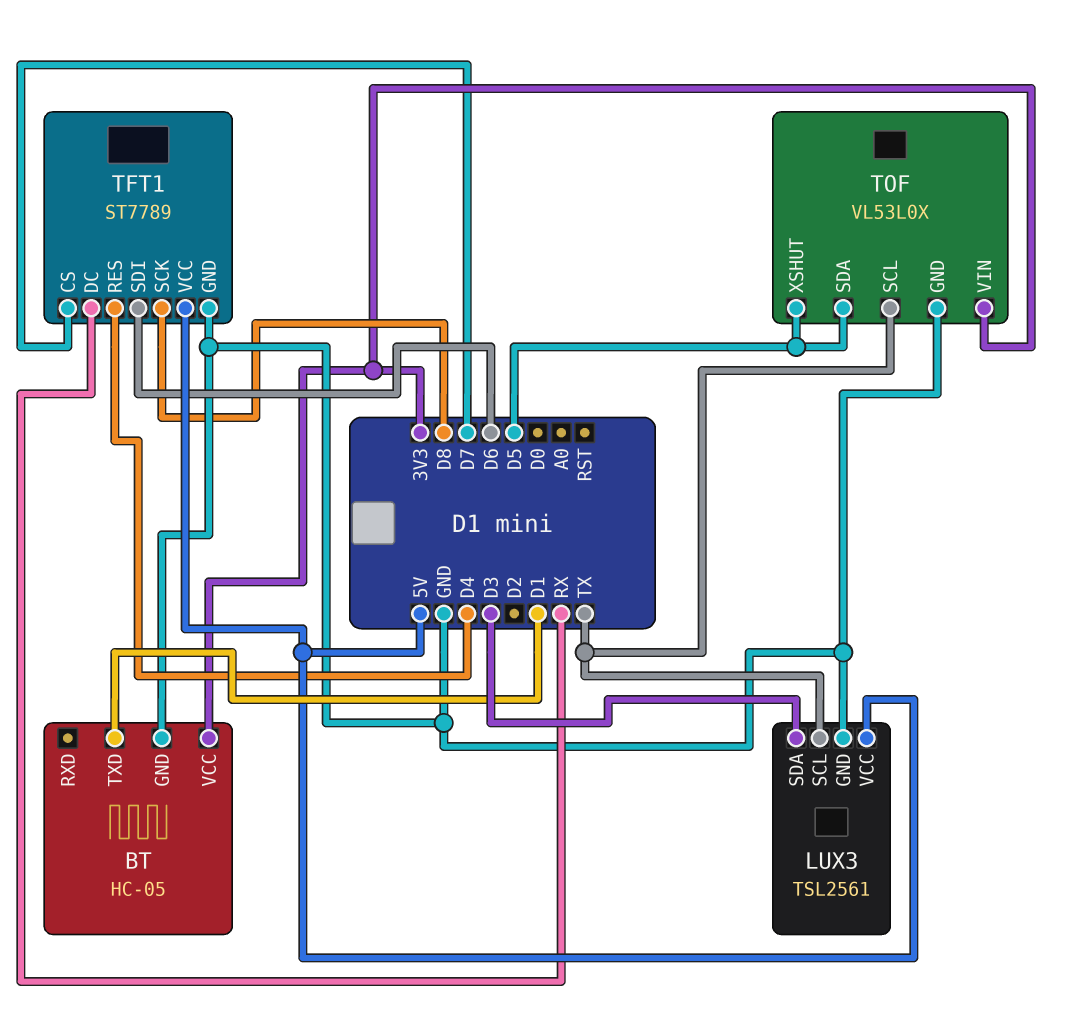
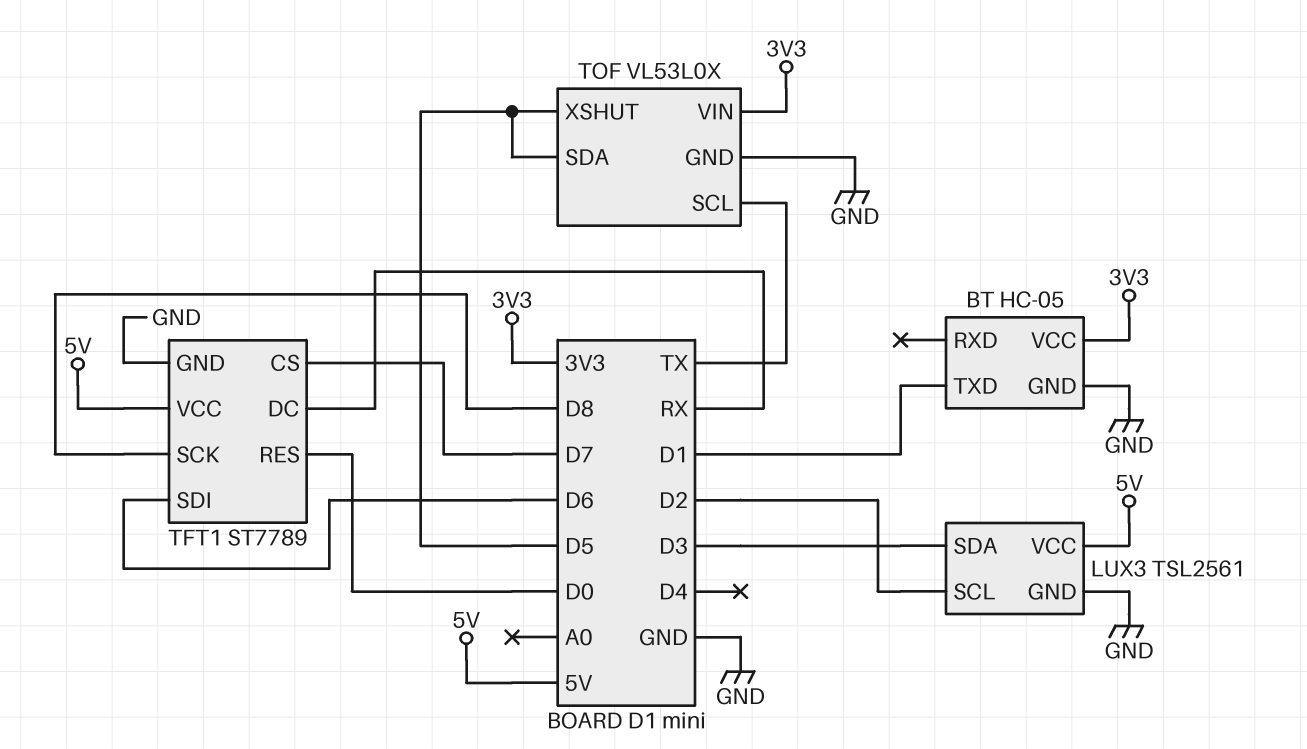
LUX3 pin SCL: TX -> D2
TFT1 pin RES: D4 -> D0

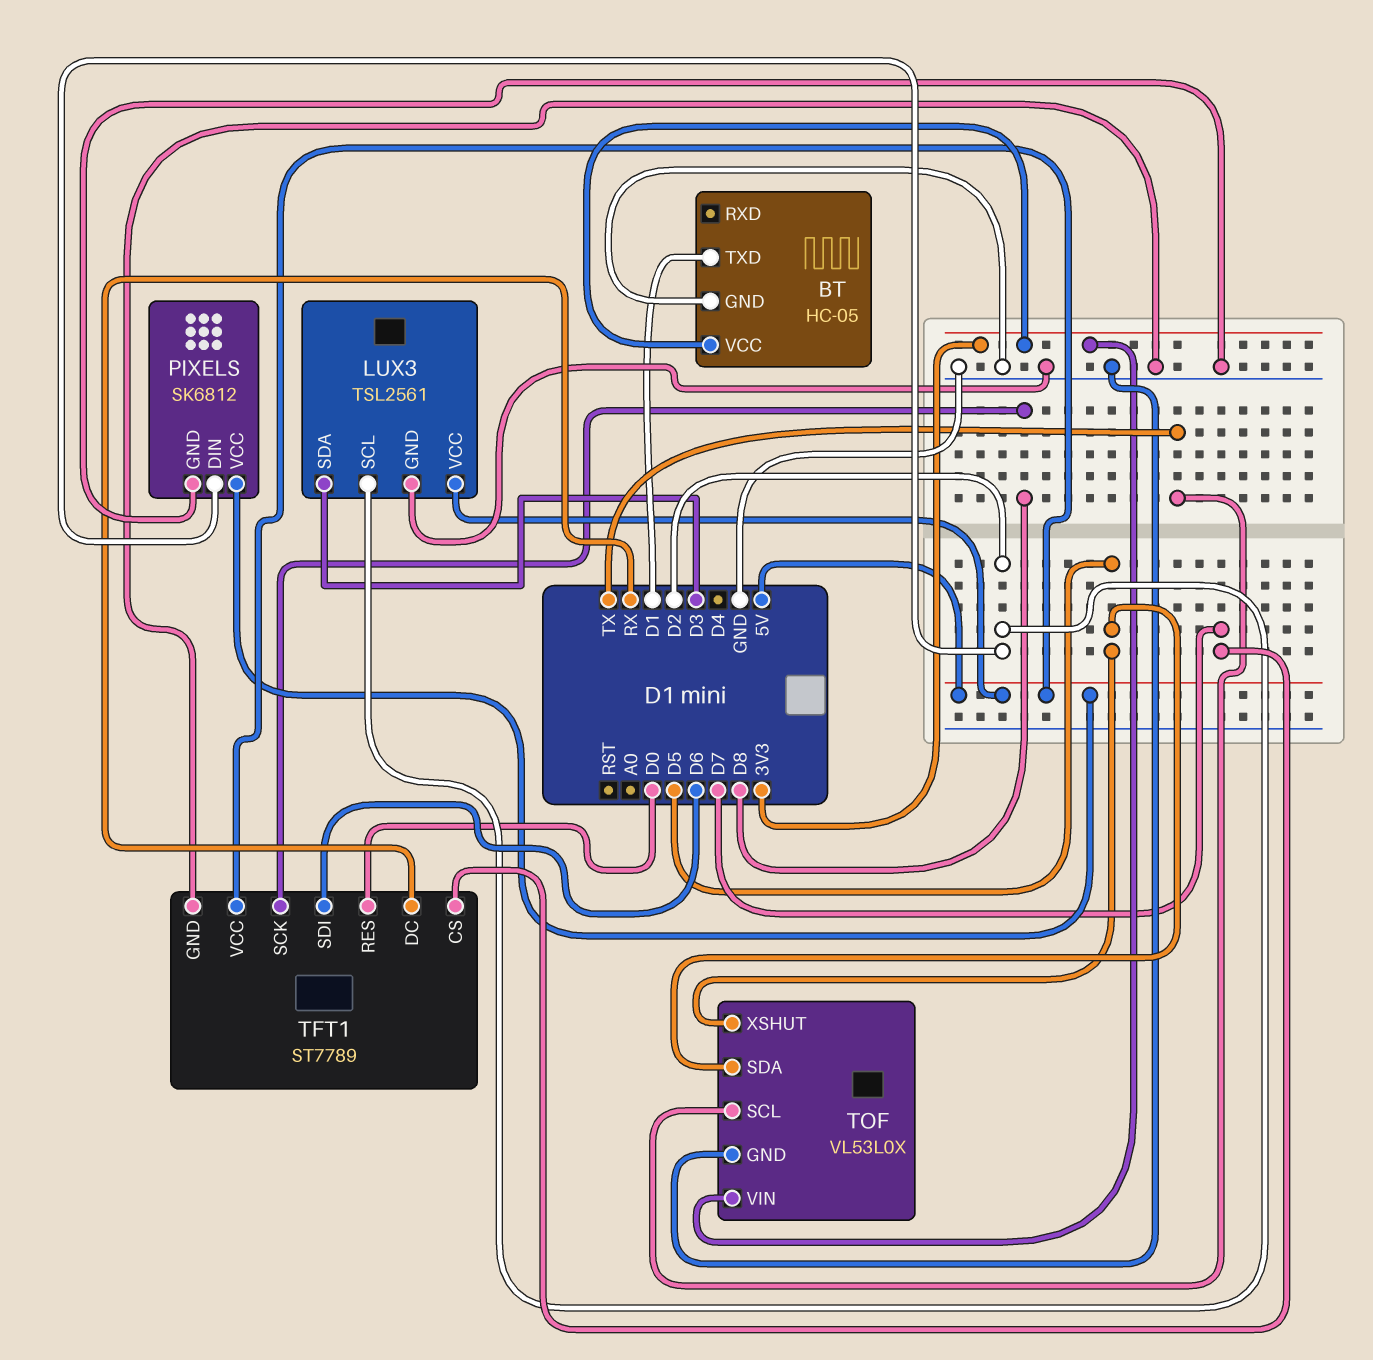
PIXELS: none -> SK6812
PIXELS pin DIN: none -> D2
PIXELS pin GND: none -> GND
PIXELS pin VCC: none -> 5V

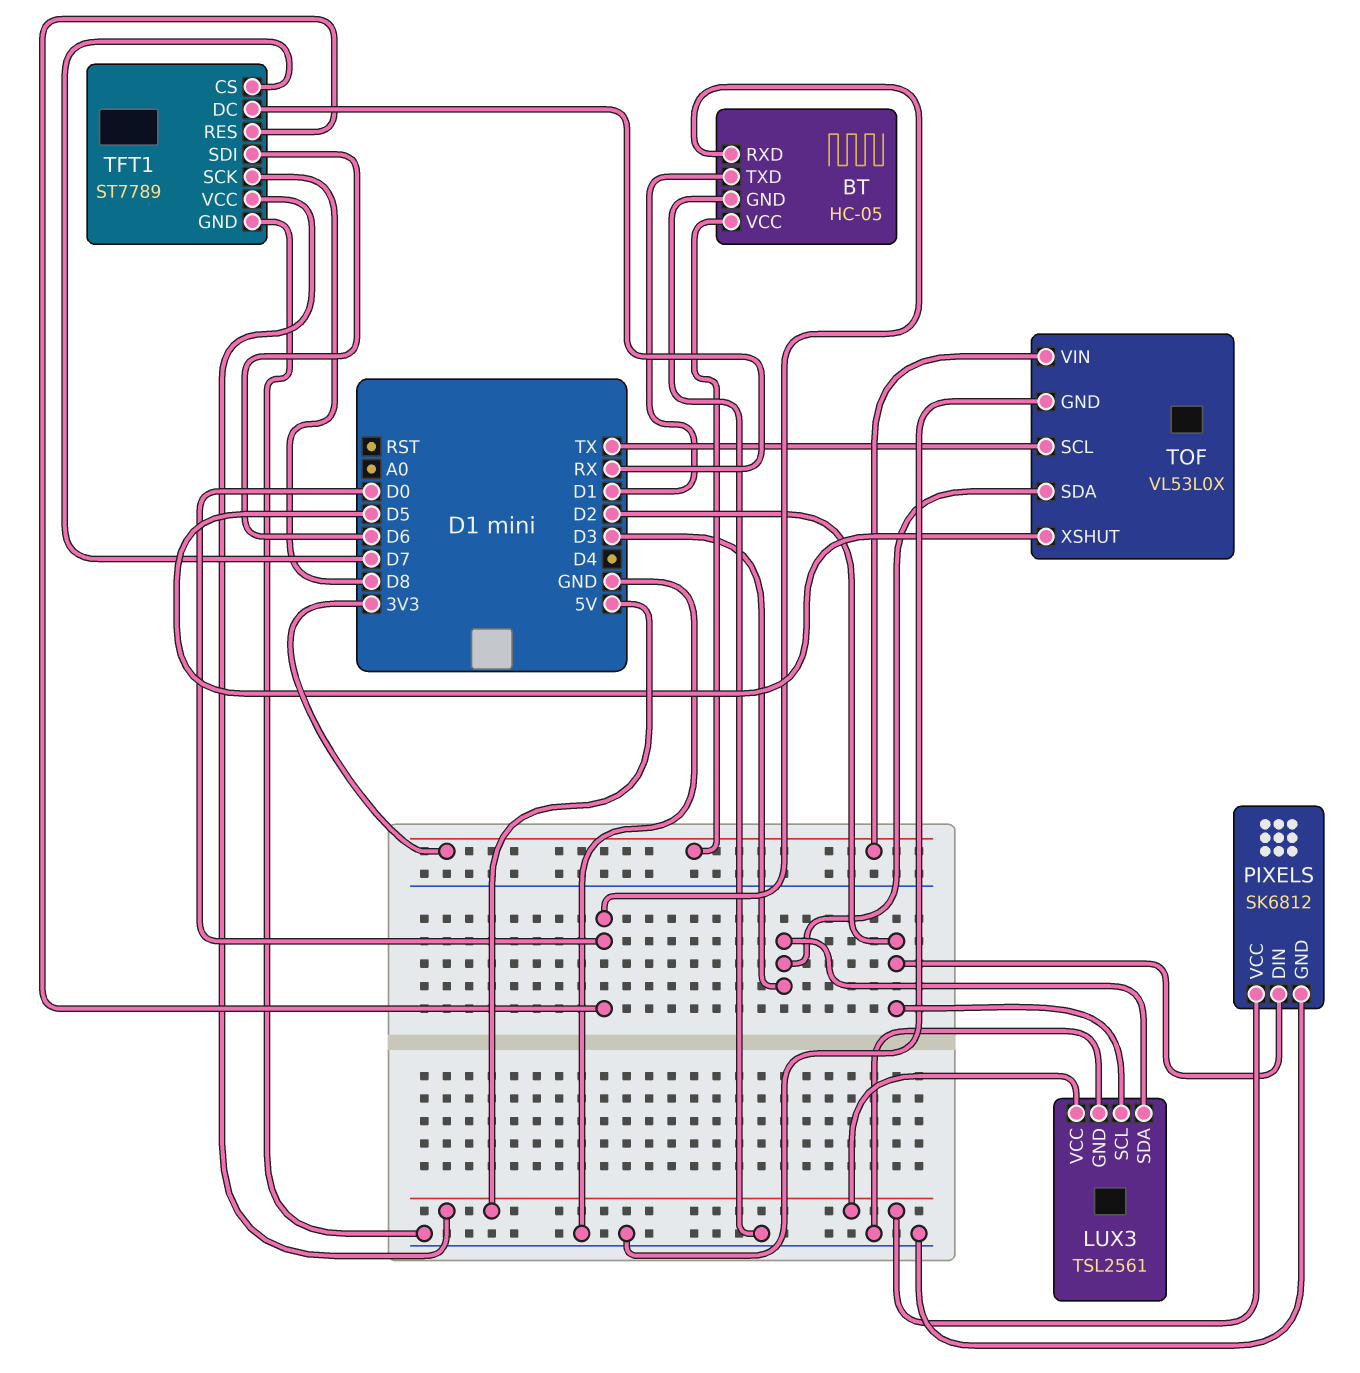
BT pin RXD: none -> D0
TOF pin SDA: D5 -> D3

